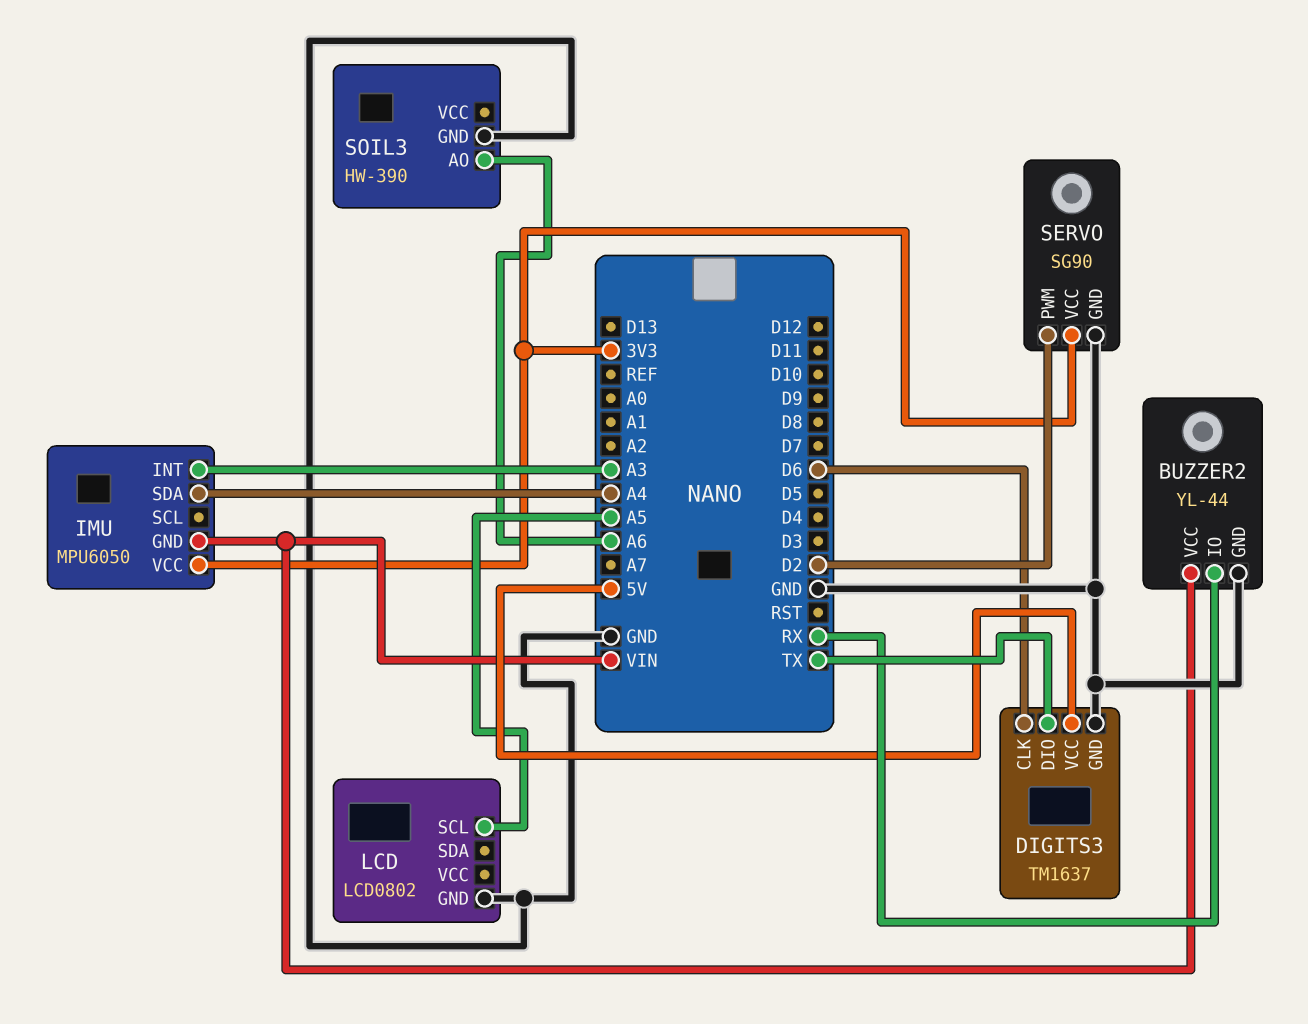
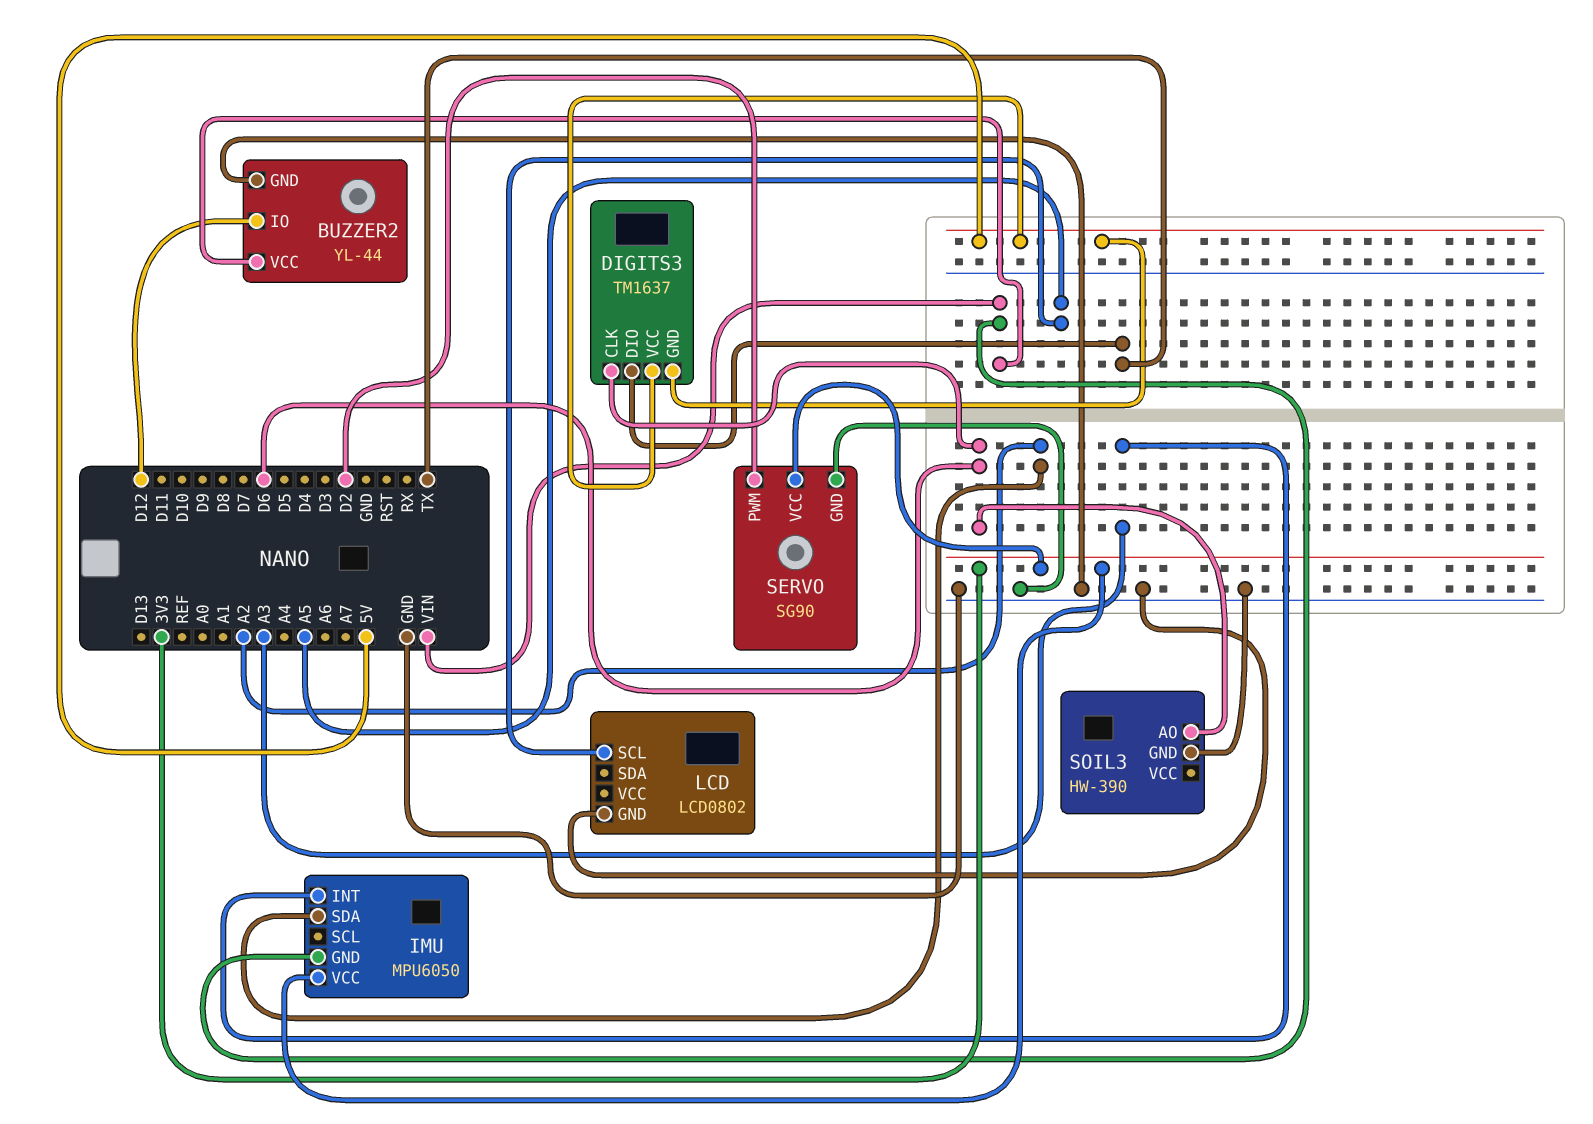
BUZZER2 pin IO: RX -> D12
DIGITS3 pin GND: GND -> 5V
IMU pin SDA: A4 -> A2
SOIL3 pin AO: A6 -> D6

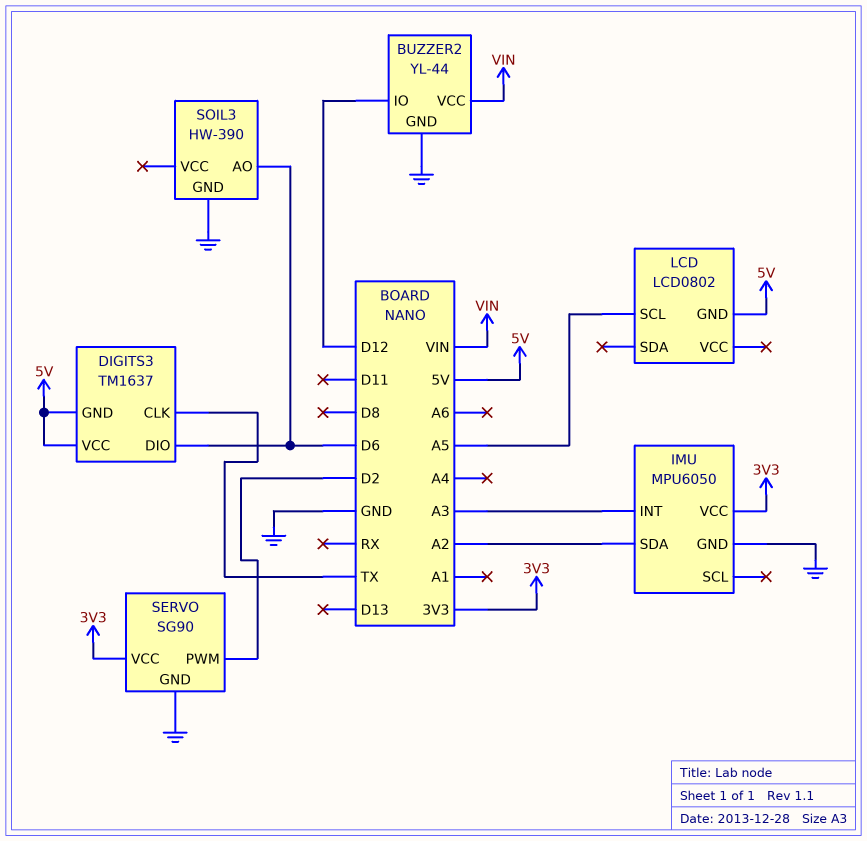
DIGITS3 pin CLK: D6 -> TX
DIGITS3 pin DIO: TX -> D6
IMU pin GND: VIN -> GND
LCD pin GND: GND -> 5V

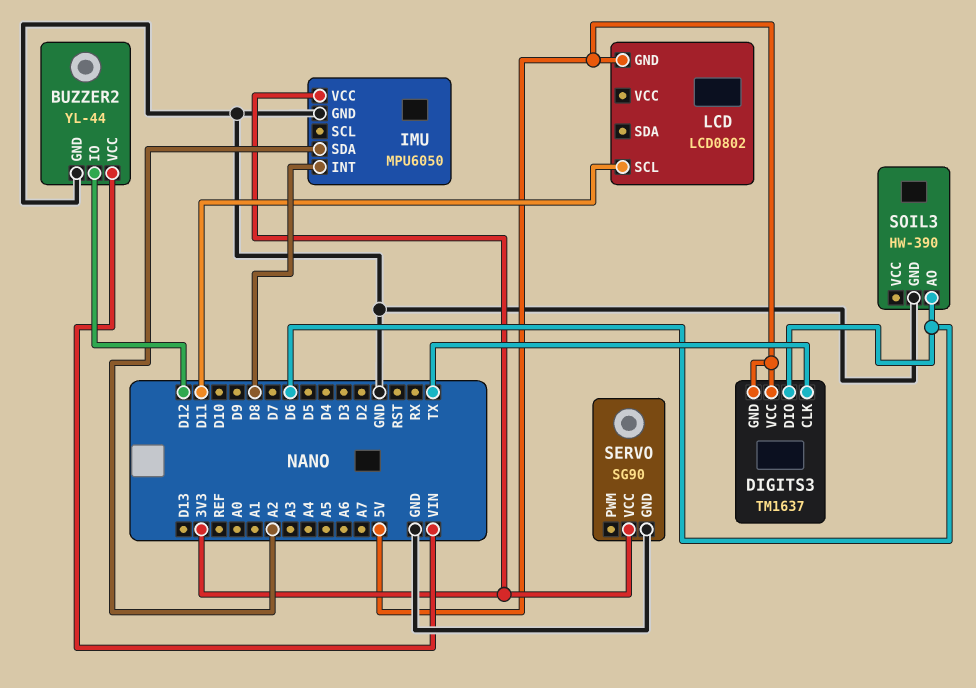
IMU pin INT: A3 -> D8
LCD pin SCL: A5 -> D11
SERVO pin PWM: D2 -> none

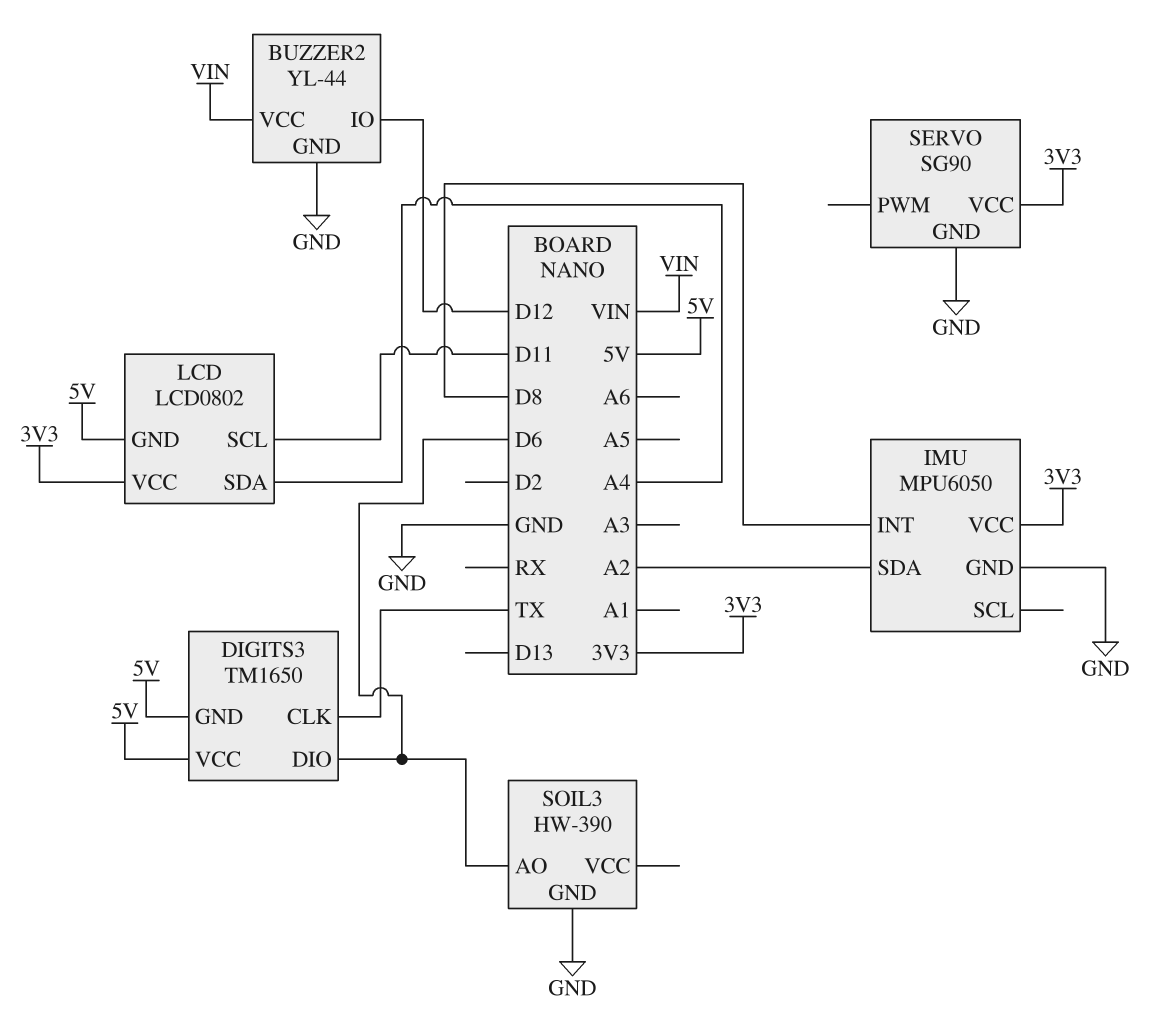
DIGITS3: TM1637 -> TM1650
LCD pin SDA: none -> A4
LCD pin VCC: none -> 3V3

